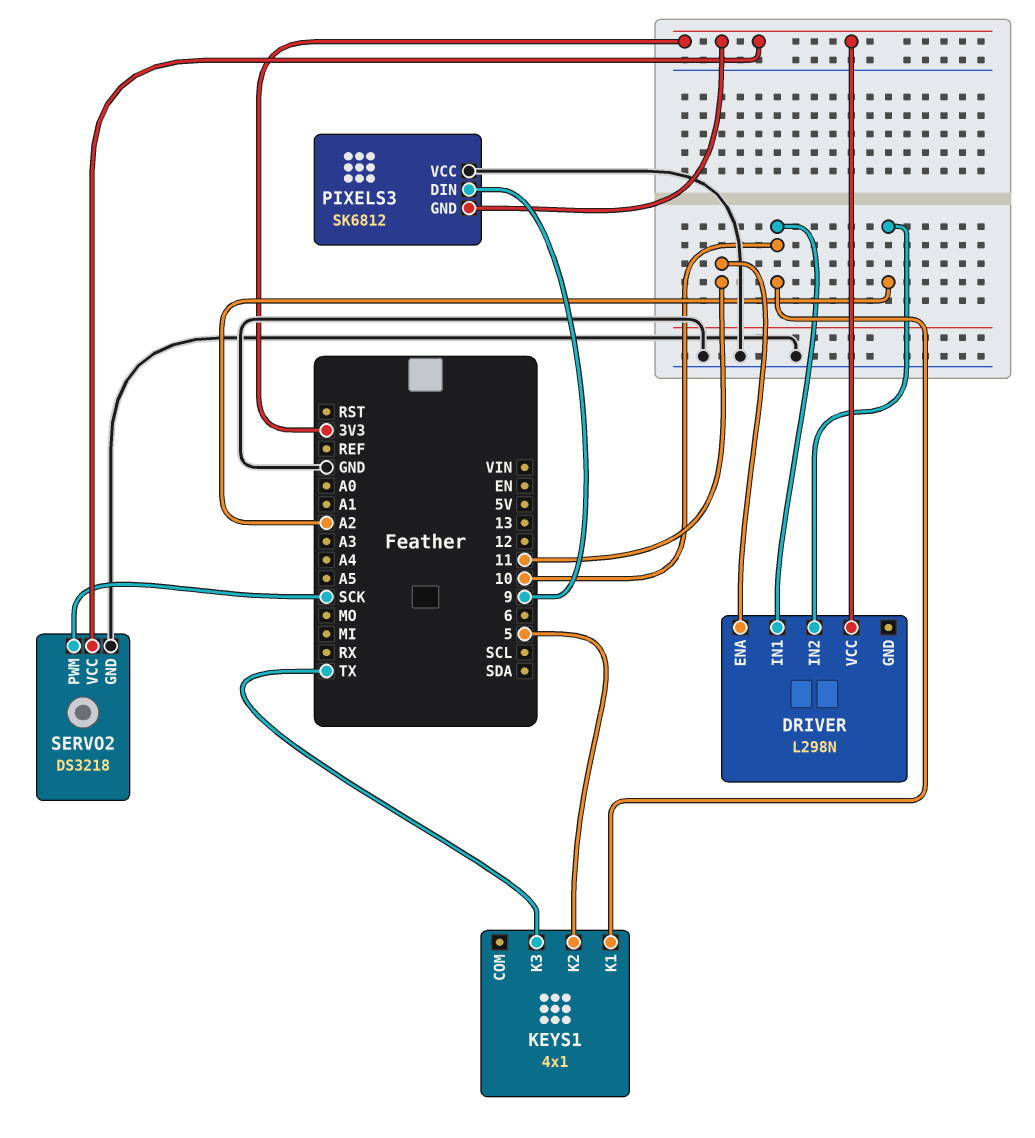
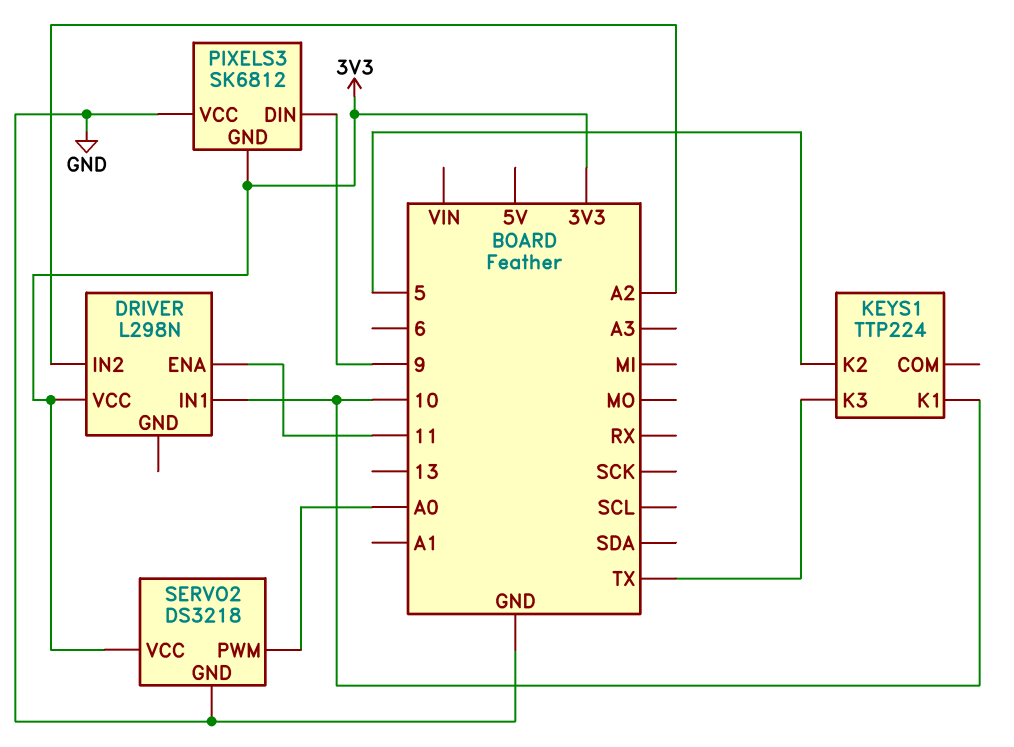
KEYS1: 4x1 -> TTP224
SERVO2 pin PWM: SCK -> A0

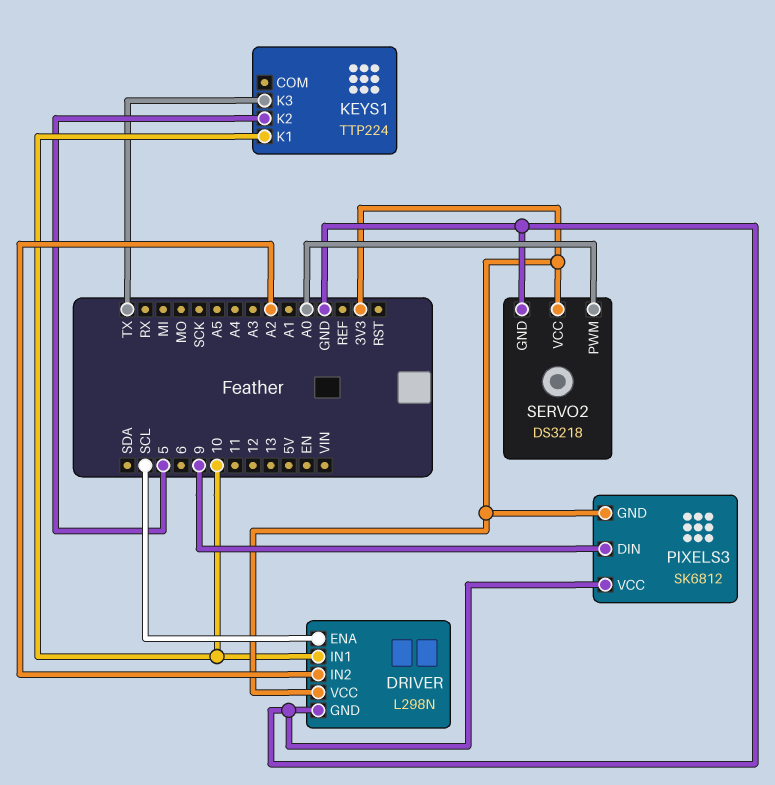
DRIVER pin ENA: 11 -> SCL
DRIVER pin GND: none -> GND

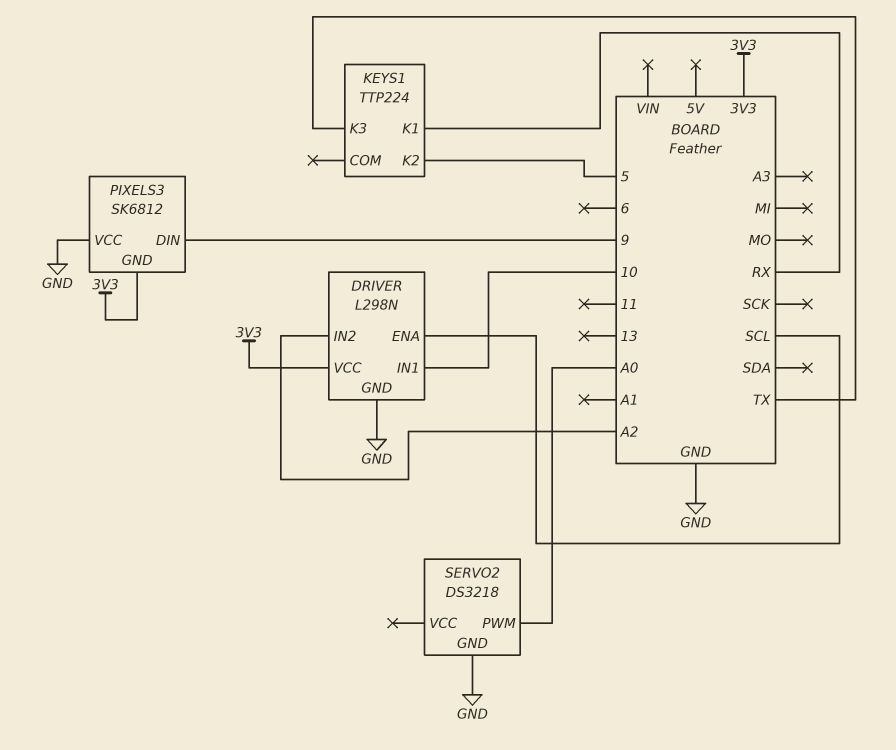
KEYS1 pin K1: 10 -> RX
SERVO2 pin VCC: 3V3 -> none

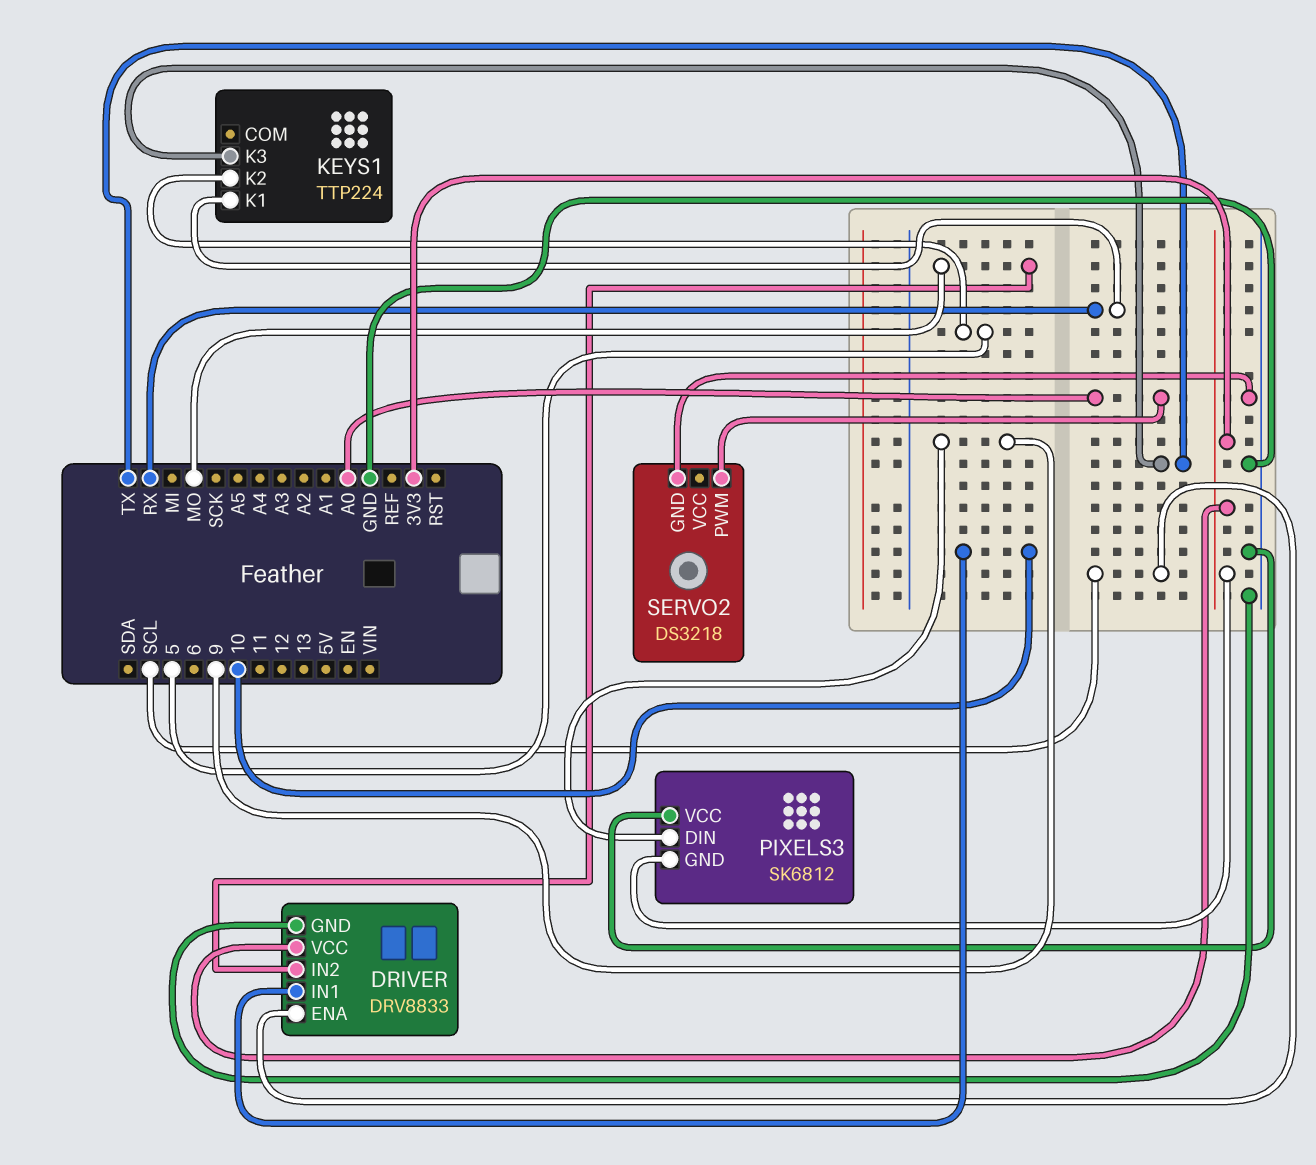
DRIVER: L298N -> DRV8833
DRIVER pin IN2: A2 -> MO

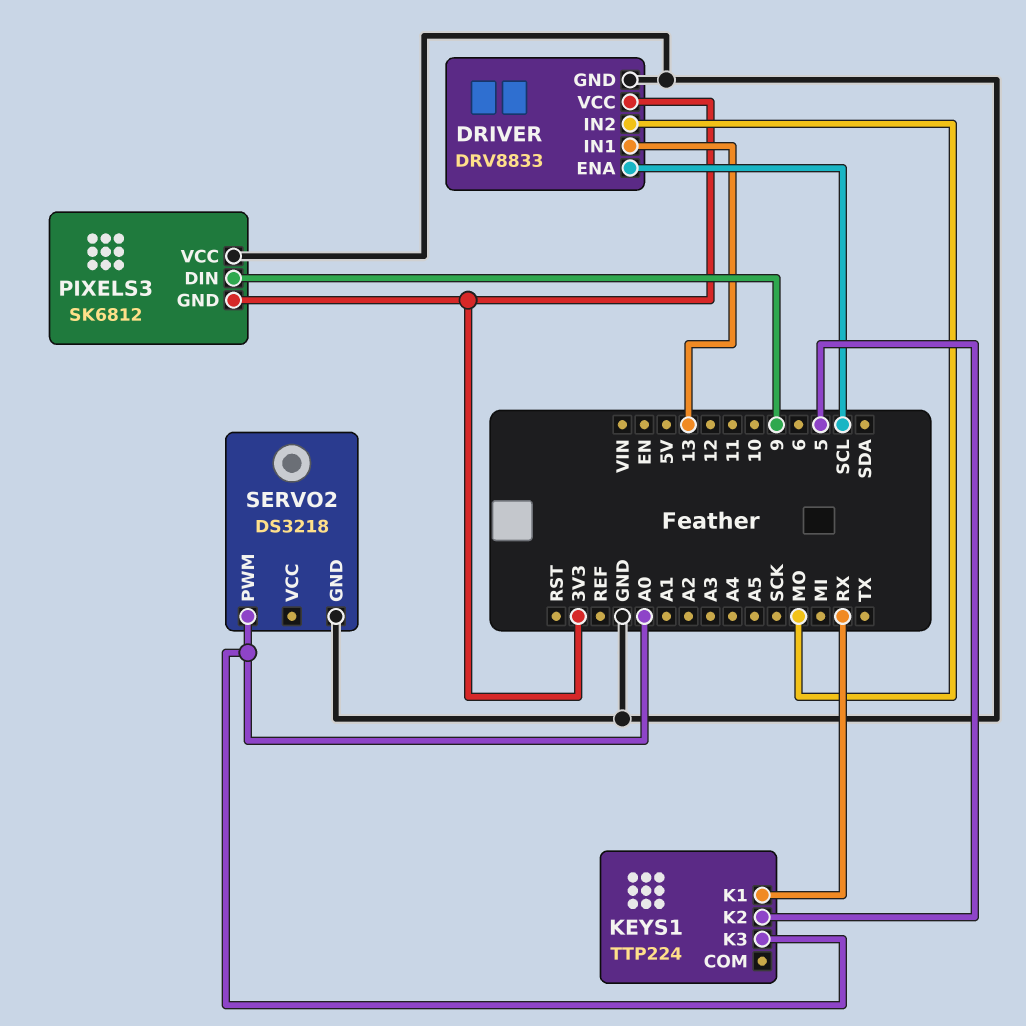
DRIVER pin IN1: 10 -> 13
KEYS1 pin K3: TX -> A0

